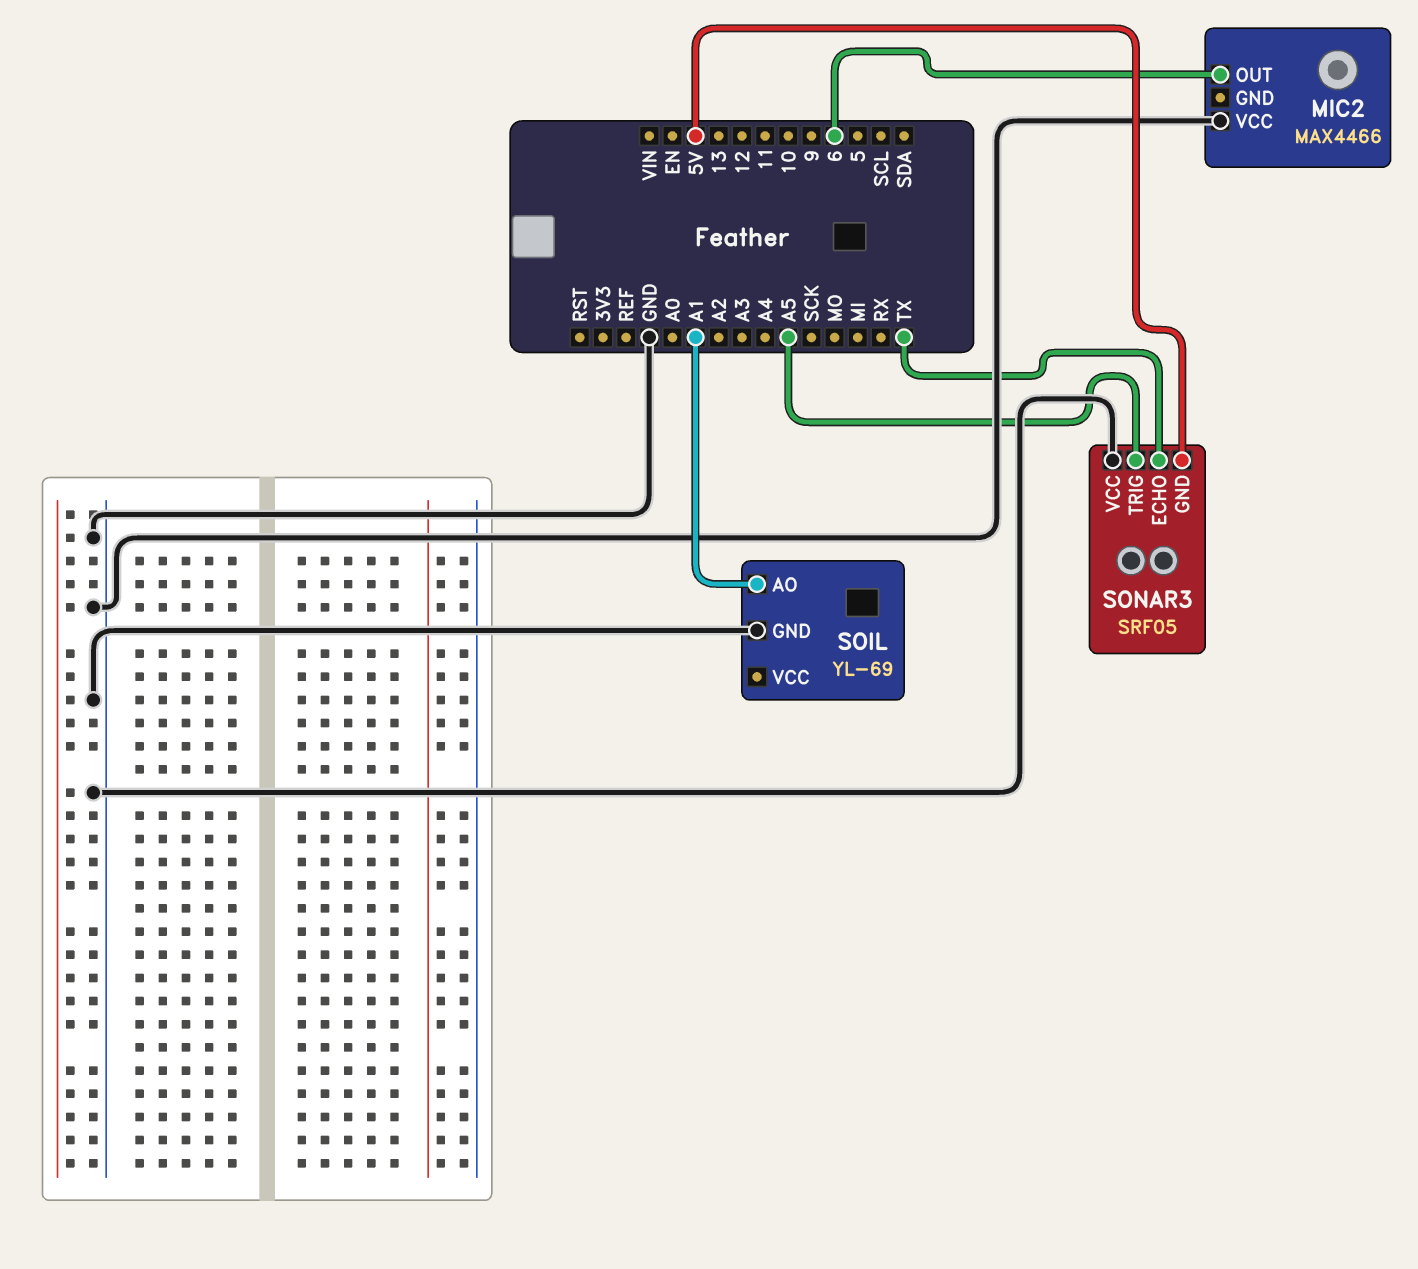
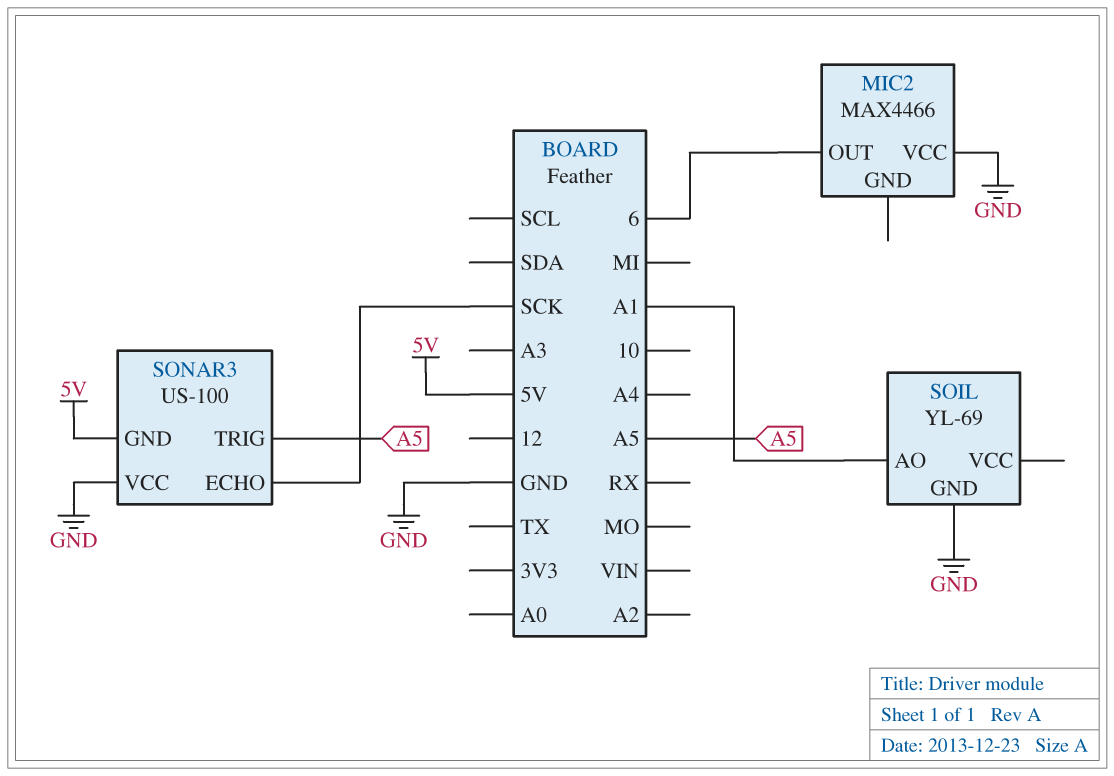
SONAR3: SRF05 -> US-100
SONAR3 pin ECHO: TX -> SCK

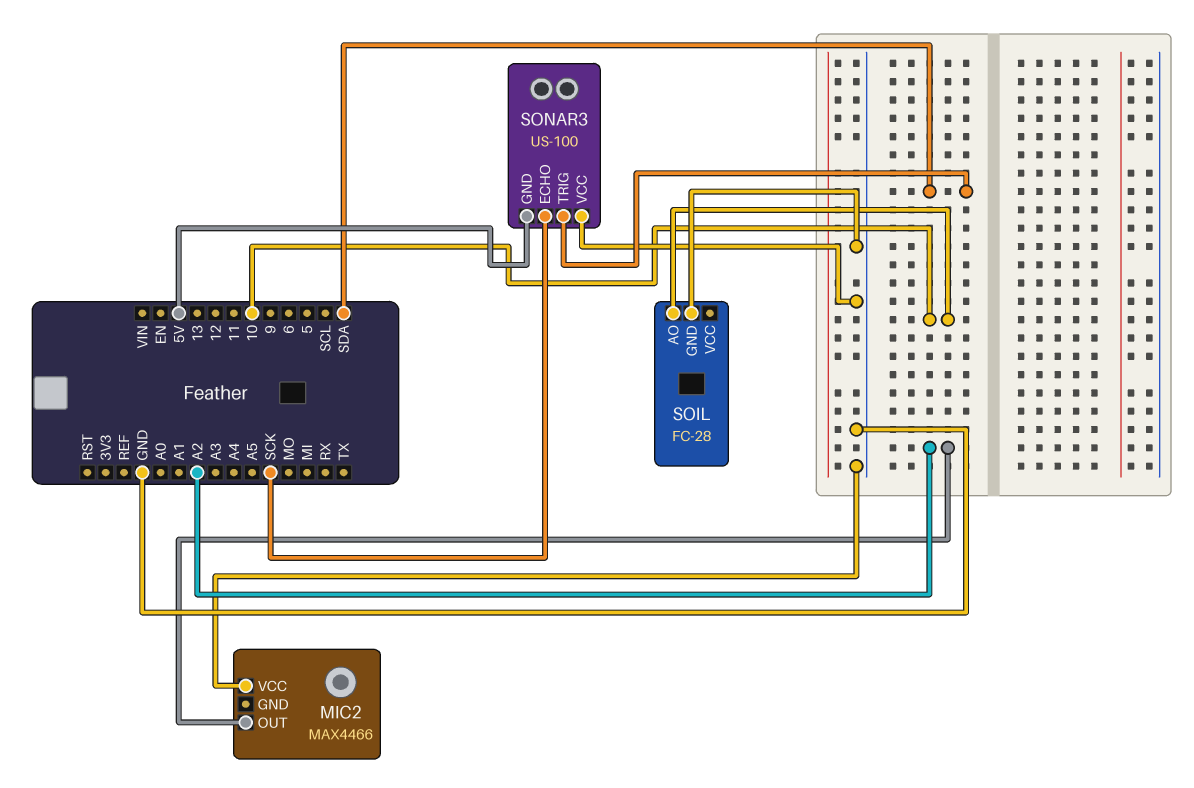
MIC2 pin OUT: 6 -> A2
SOIL: YL-69 -> FC-28
SOIL pin AO: A1 -> 10
SONAR3 pin TRIG: A5 -> SDA

